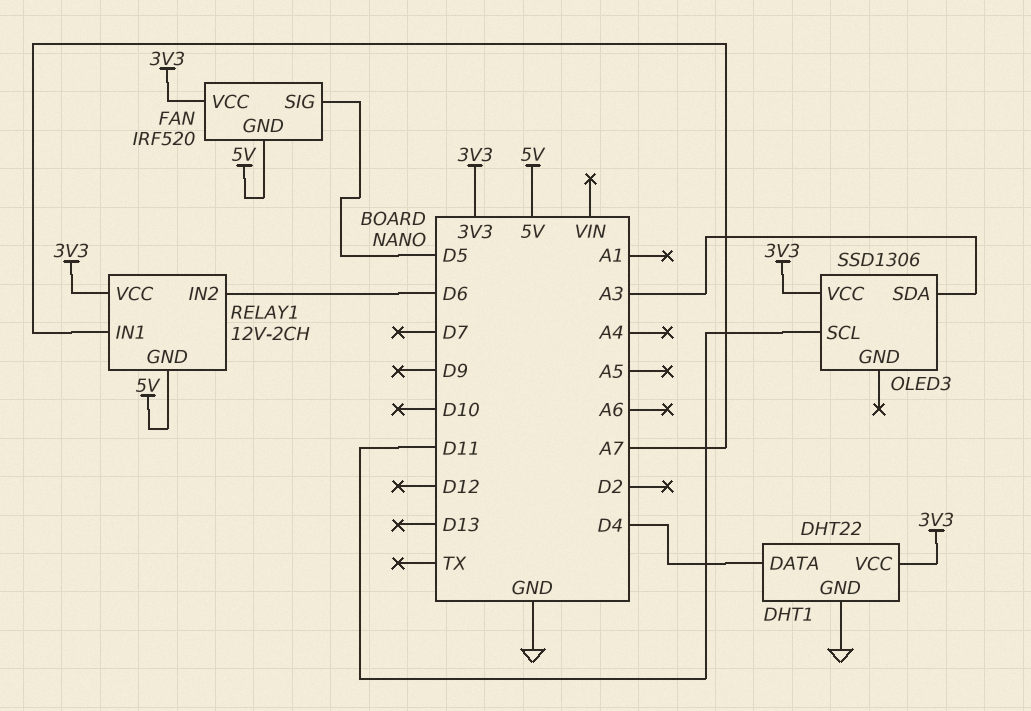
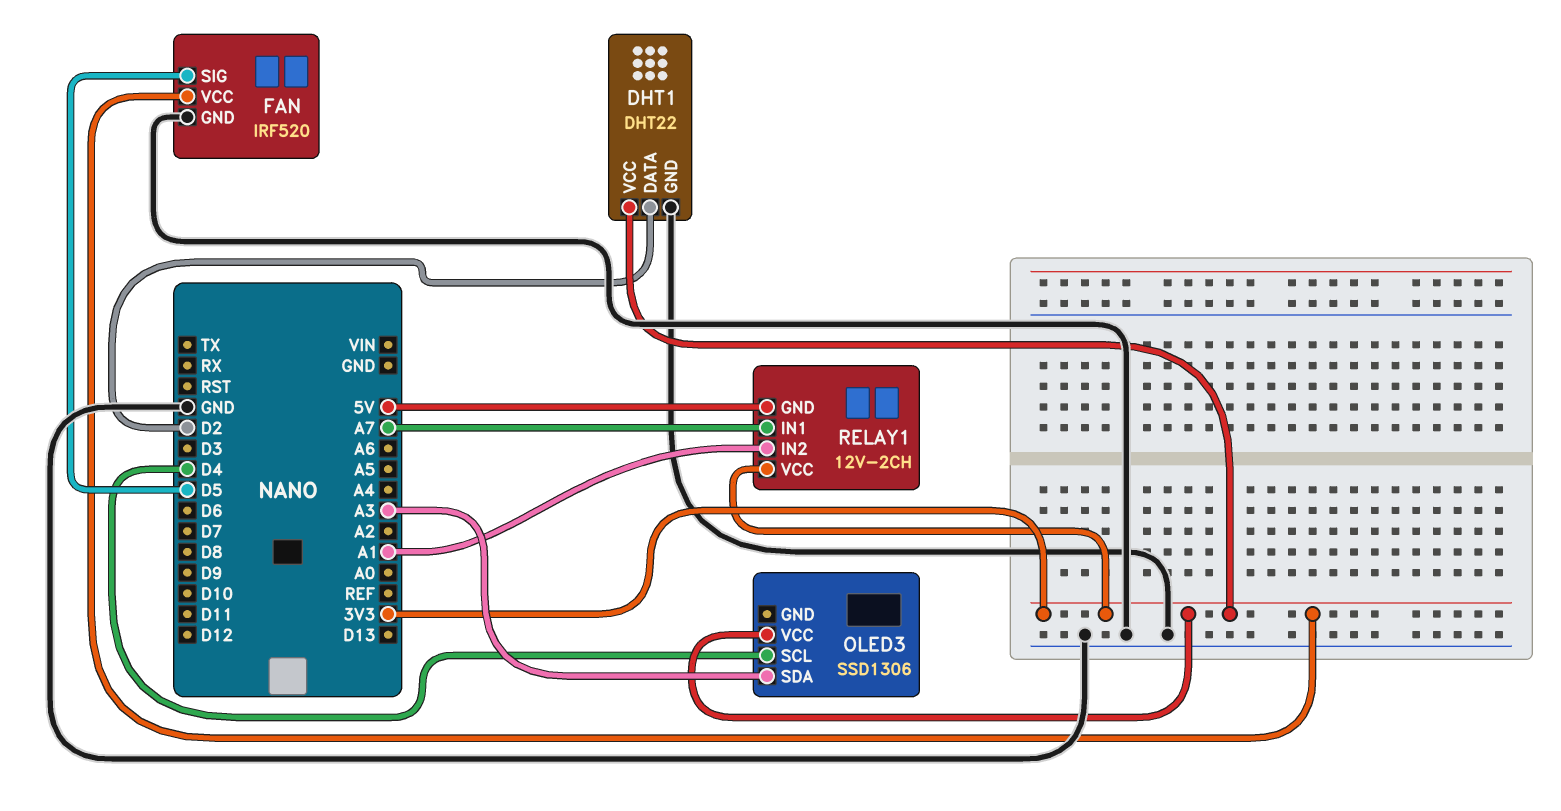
DHT1 pin DATA: D4 -> D2
FAN pin GND: 5V -> GND
OLED3 pin SCL: D11 -> D4
RELAY1 pin IN2: D6 -> A1

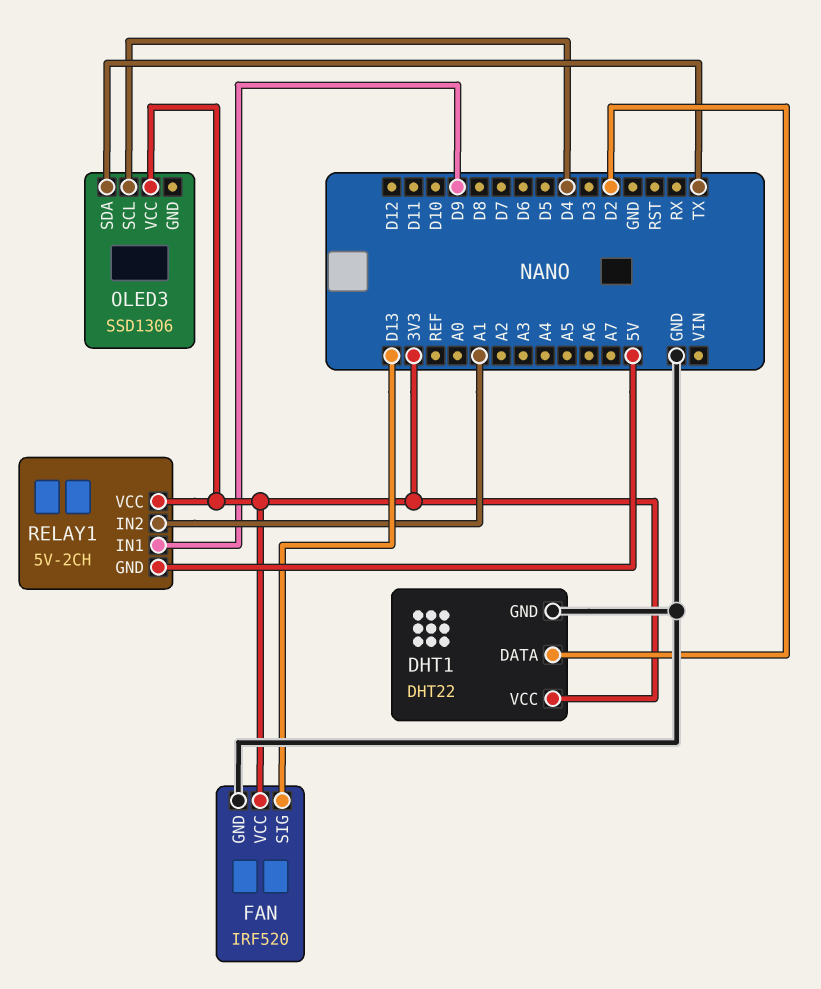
FAN pin SIG: D5 -> D13
OLED3 pin SDA: A3 -> TX
RELAY1: 12V-2CH -> 5V-2CH
RELAY1 pin IN1: A7 -> D9

